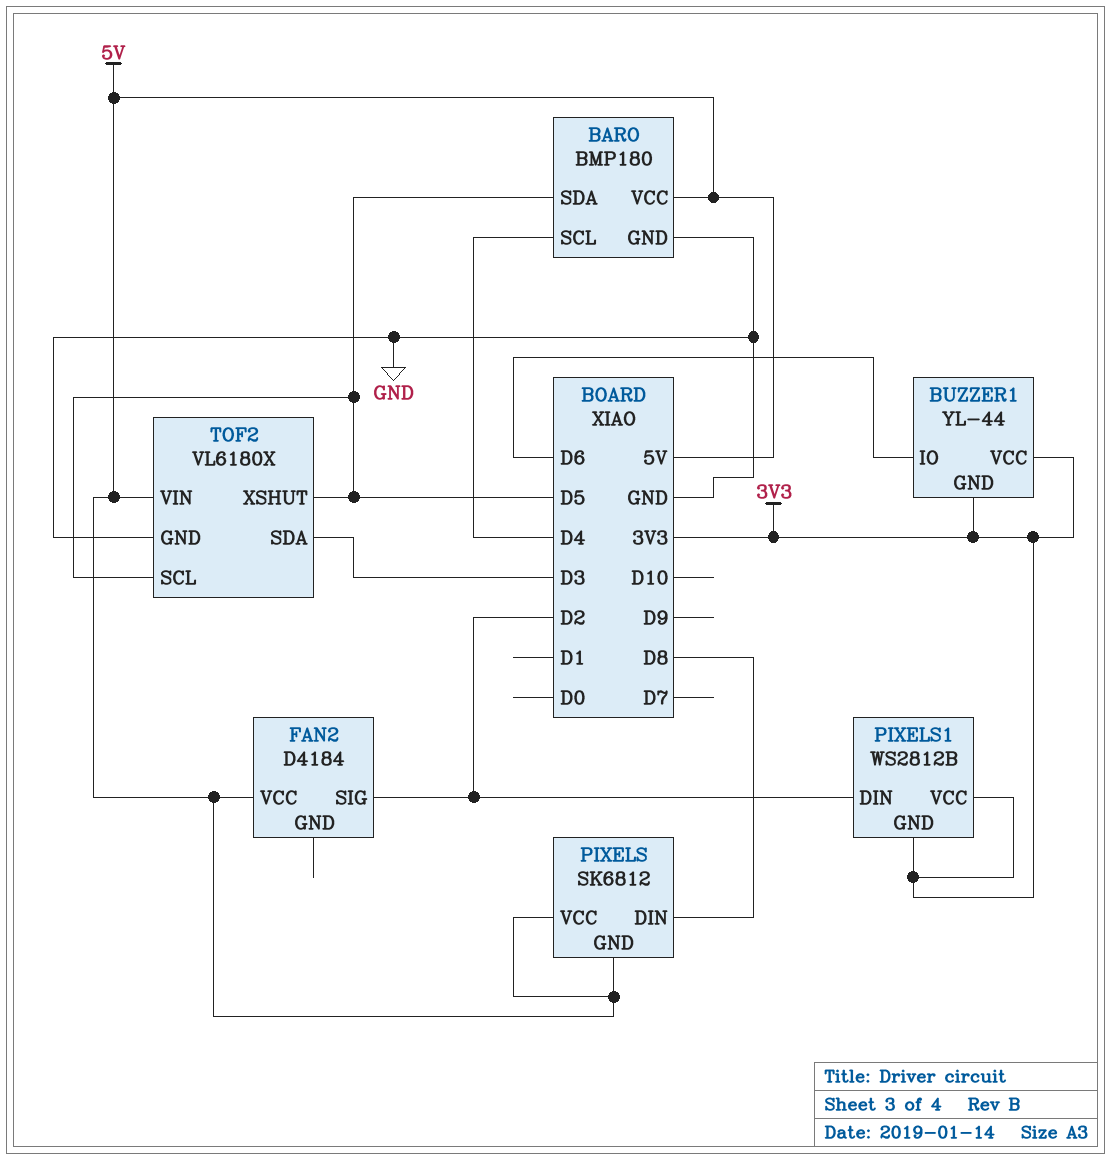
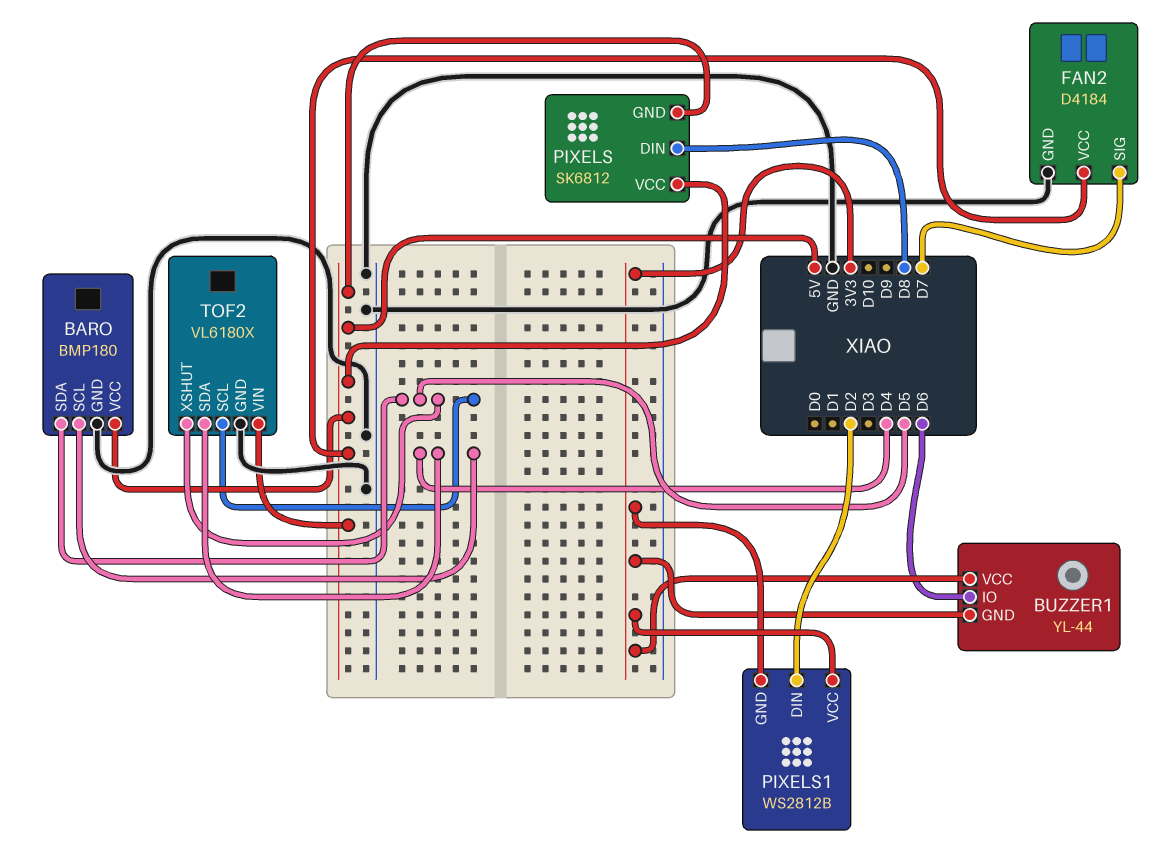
FAN2 pin GND: none -> GND
FAN2 pin SIG: D2 -> D7
TOF2 pin SDA: D3 -> D4

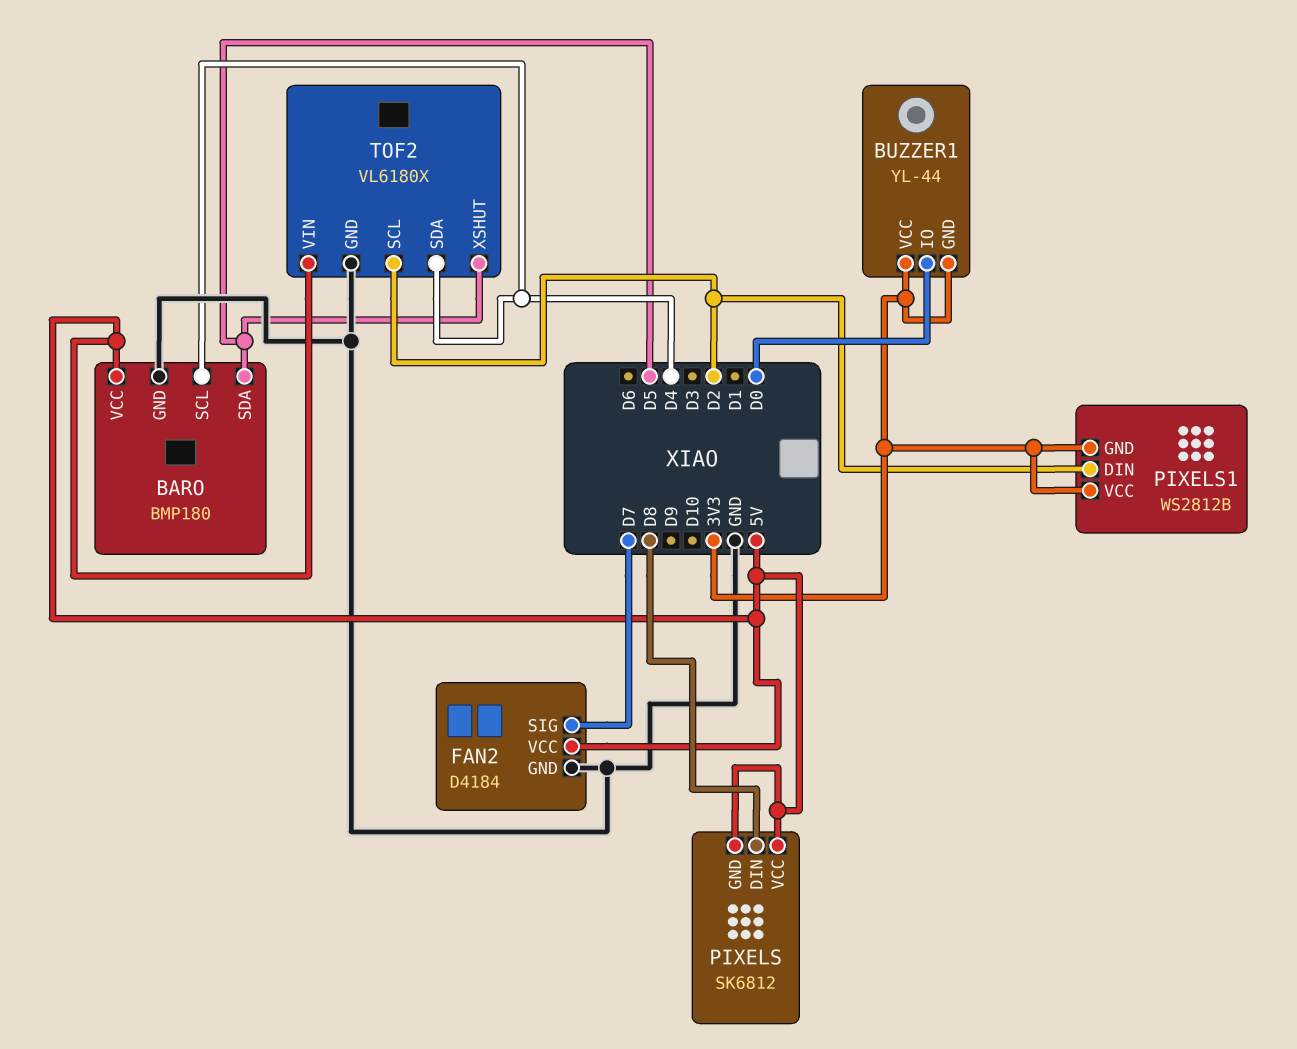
BUZZER1 pin IO: D6 -> D0
TOF2 pin SCL: D5 -> D2

